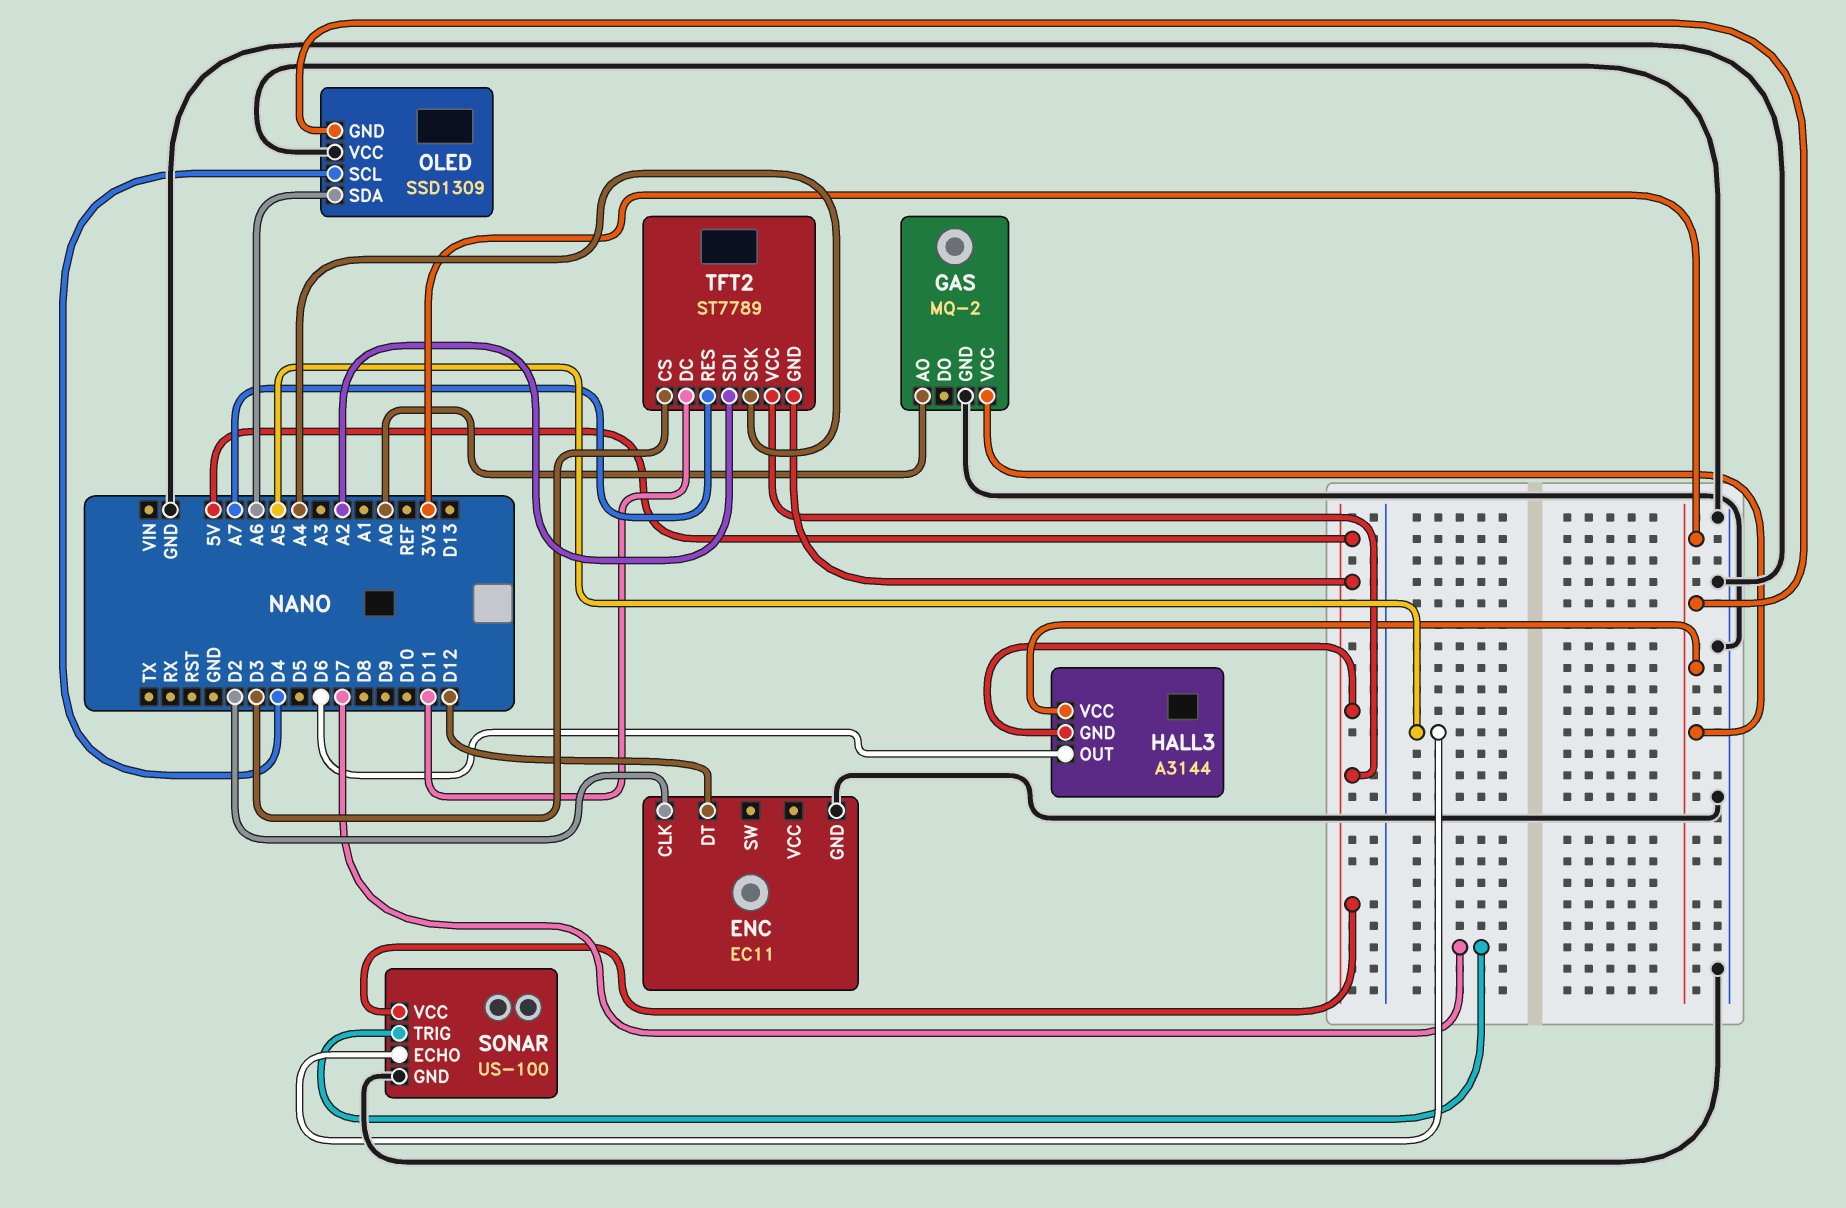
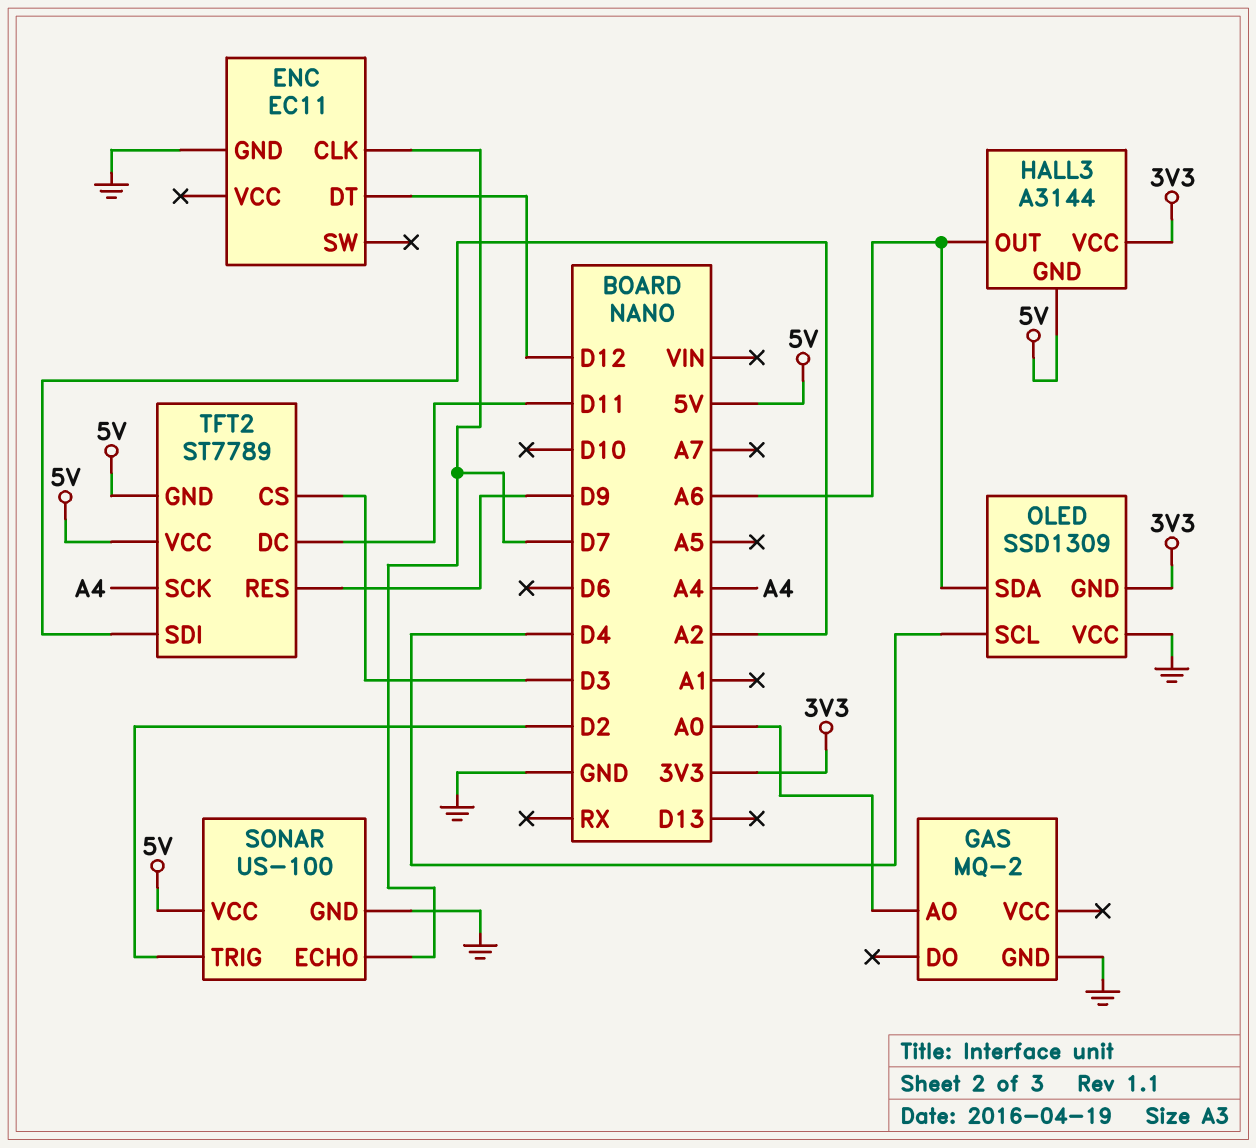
ENC pin CLK: D2 -> D7
GAS pin VCC: 3V3 -> none
HALL3 pin OUT: D6 -> A6
SONAR pin ECHO: A5 -> D7
SONAR pin TRIG: D7 -> D2
TFT2 pin RES: A7 -> D9

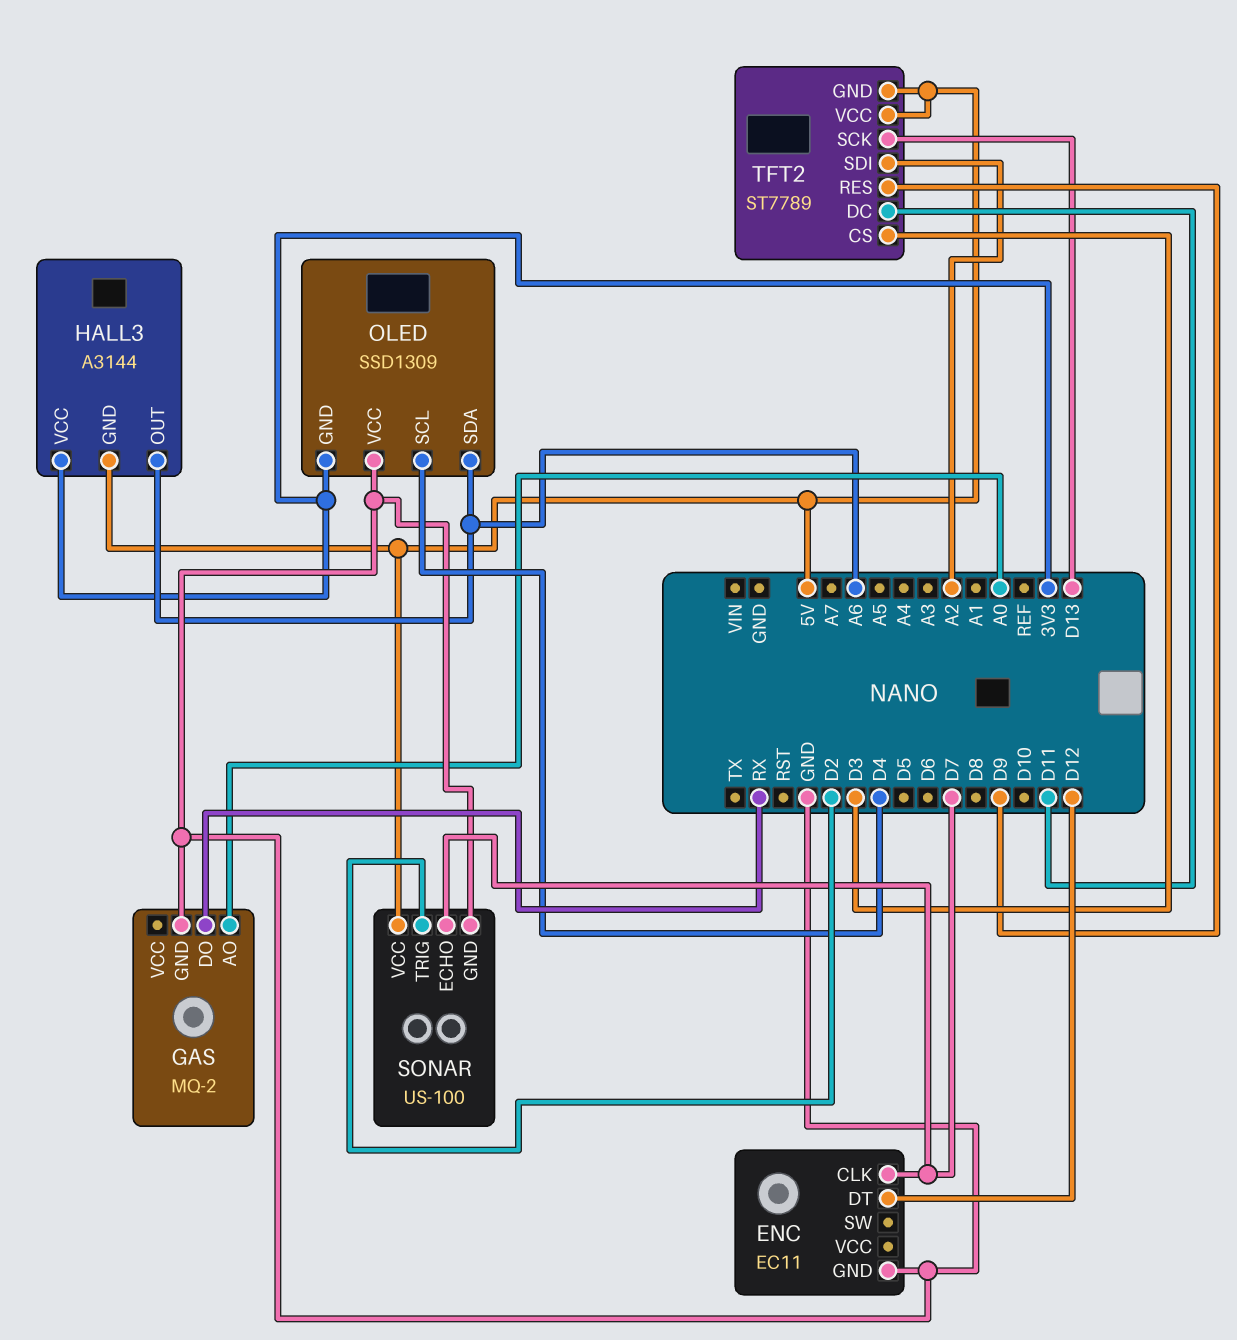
GAS pin DO: none -> RX
TFT2 pin SCK: A4 -> D13

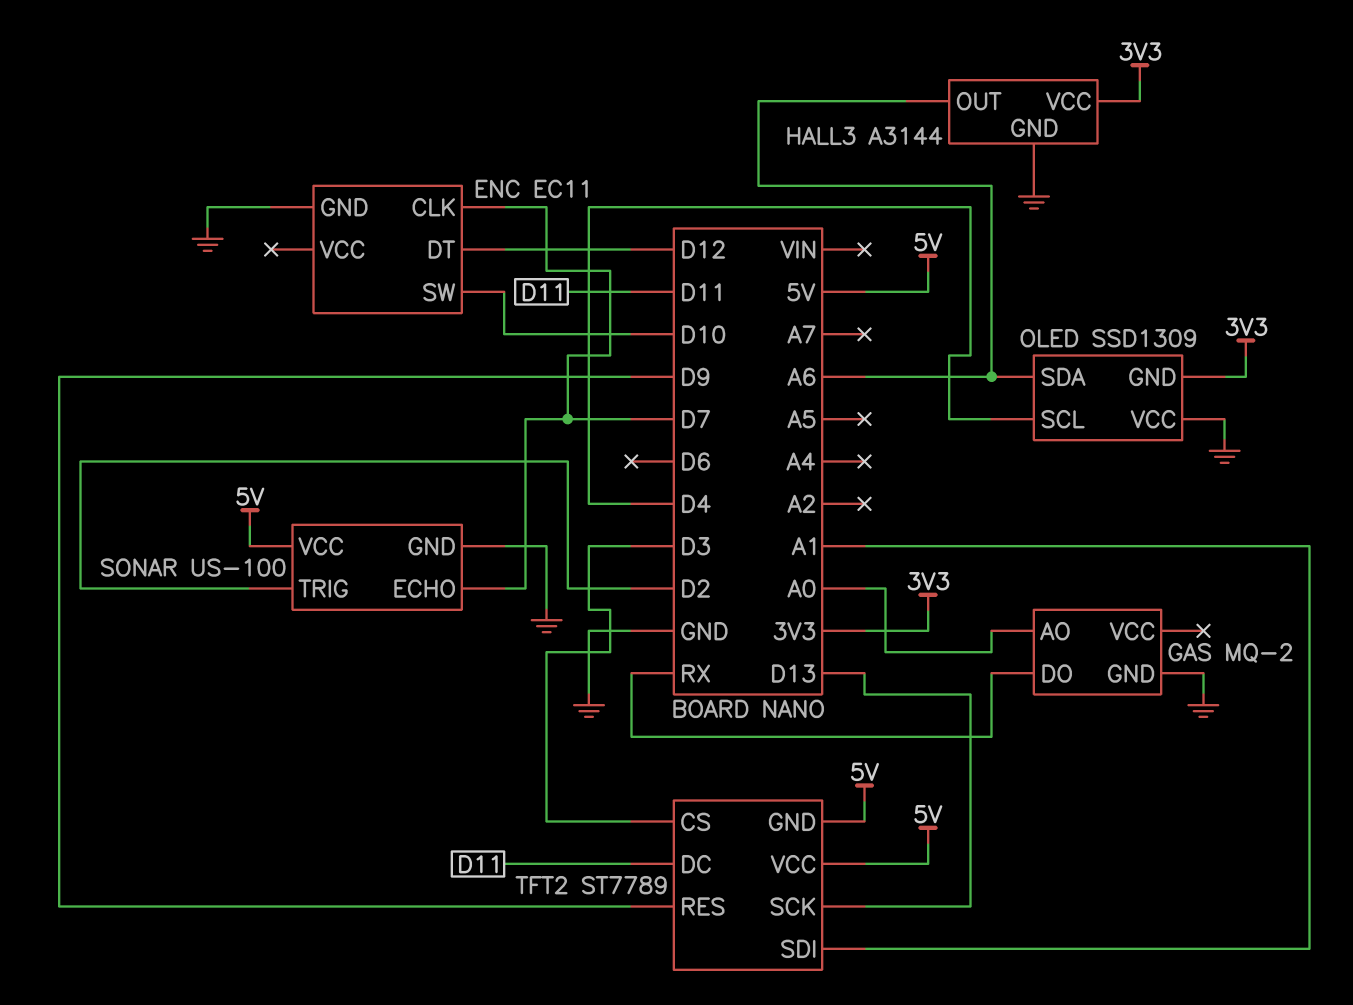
ENC pin SW: none -> D10
HALL3 pin GND: 5V -> GND
TFT2 pin SDI: A2 -> A1

